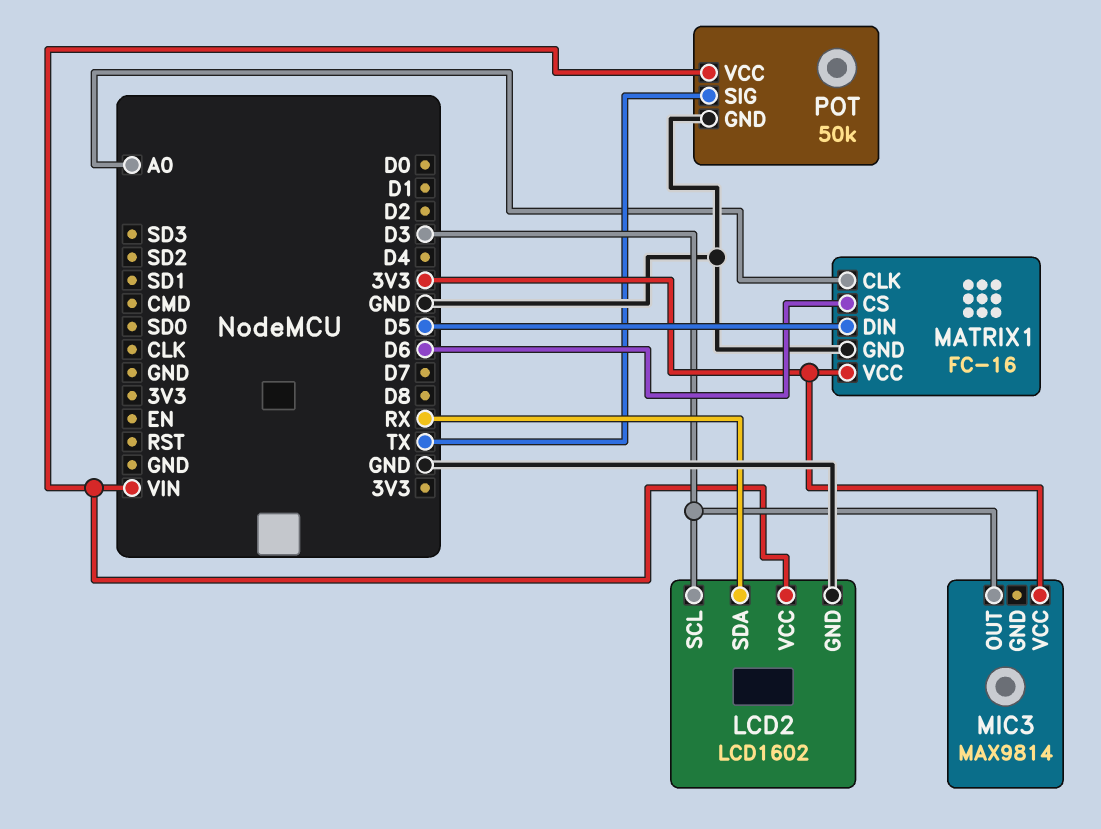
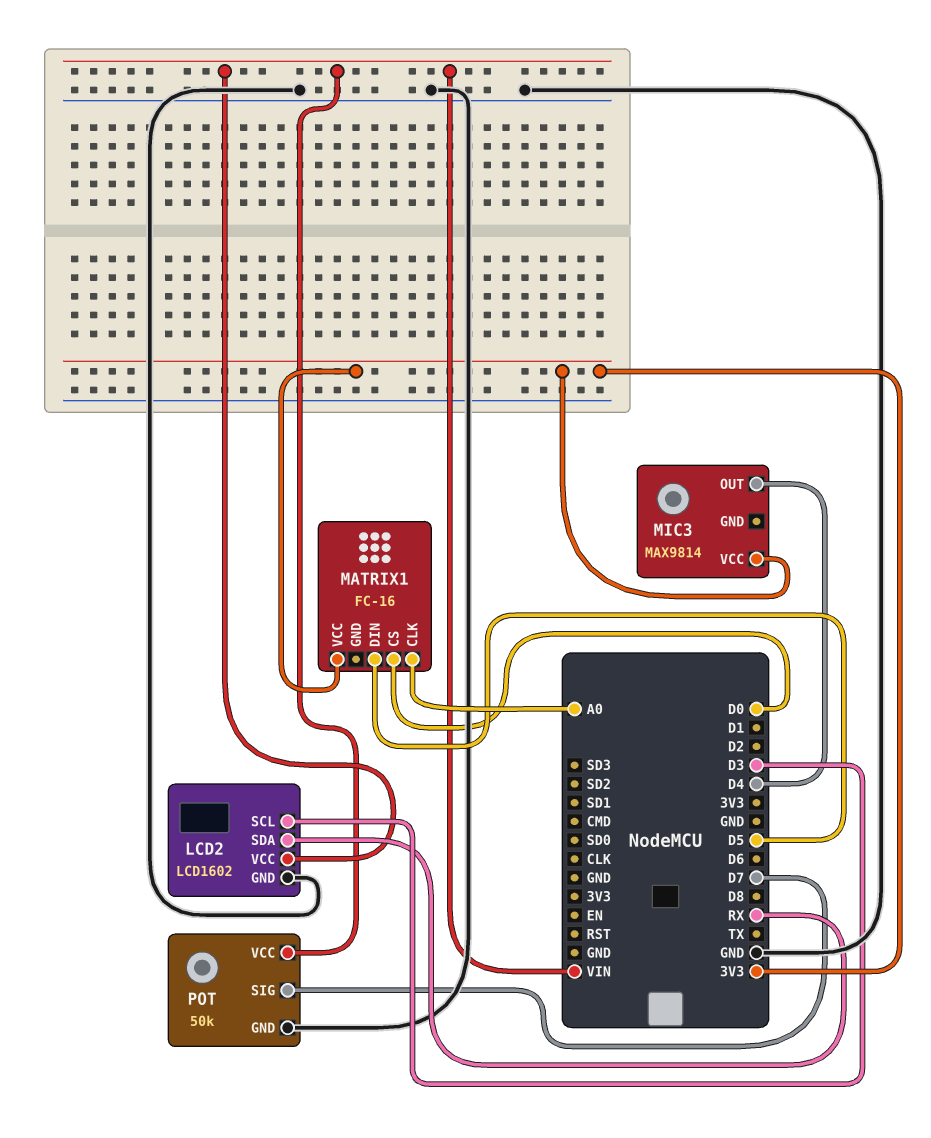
MATRIX1 pin CS: D6 -> D0
MATRIX1 pin GND: GND -> none
MIC3 pin OUT: D3 -> D4
POT pin SIG: TX -> D7

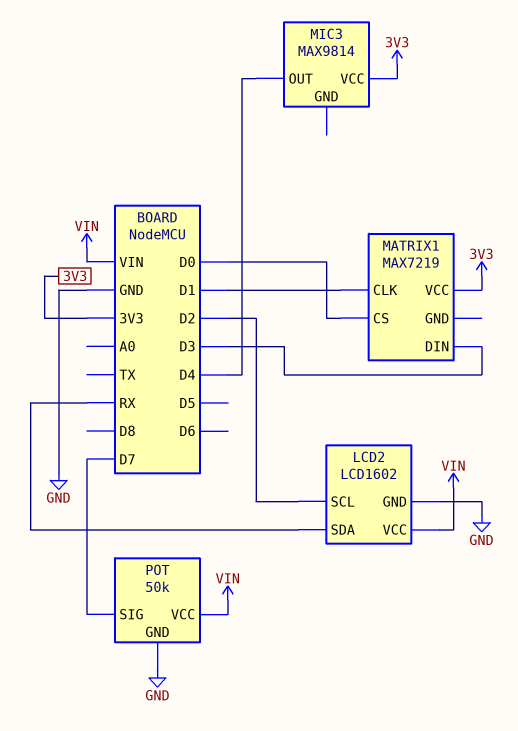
LCD2 pin SCL: D3 -> D2
MATRIX1: FC-16 -> MAX7219
MATRIX1 pin CLK: A0 -> D1
MATRIX1 pin DIN: D5 -> D3

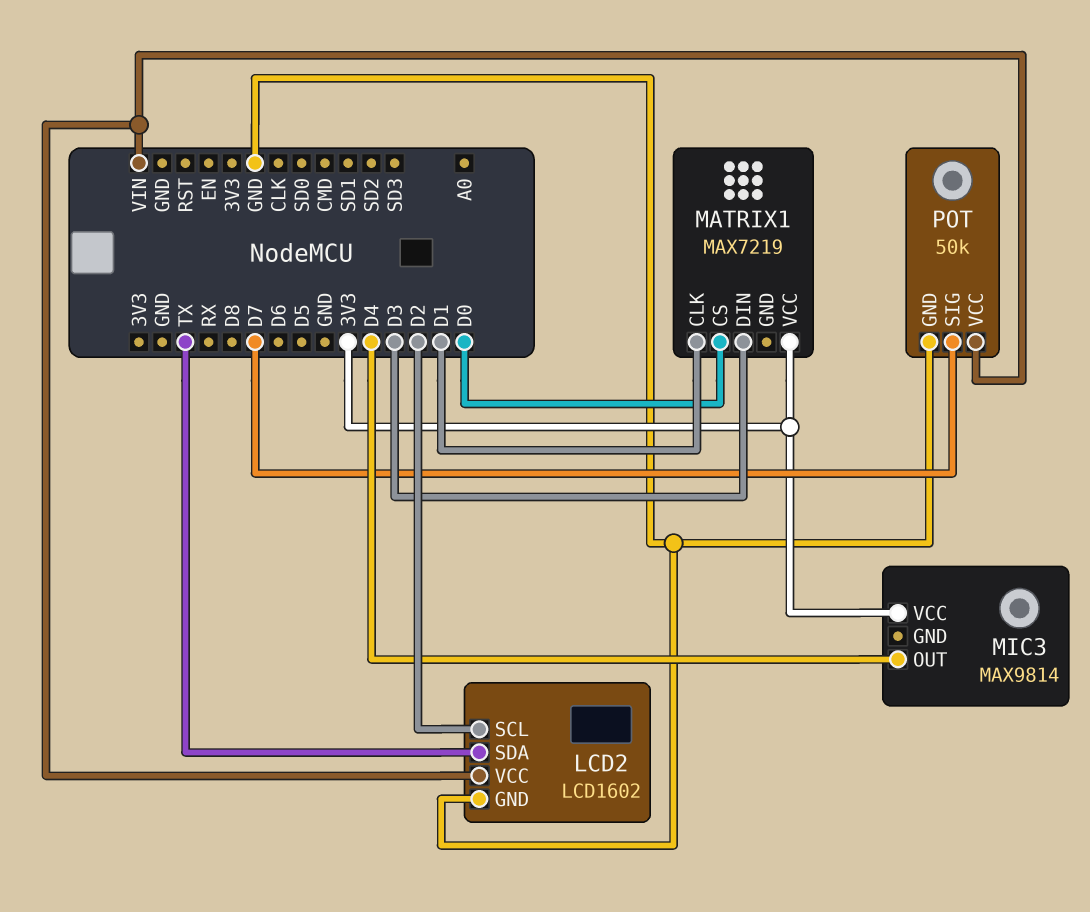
LCD2 pin SDA: RX -> TX

